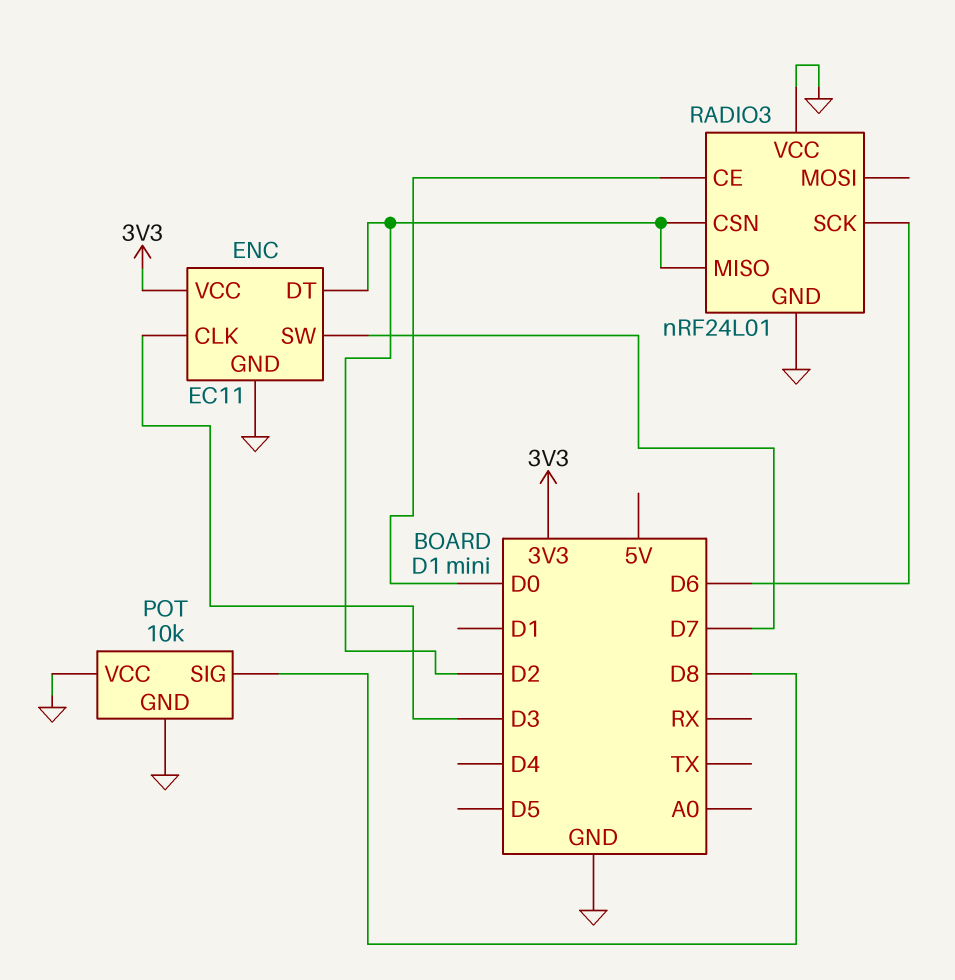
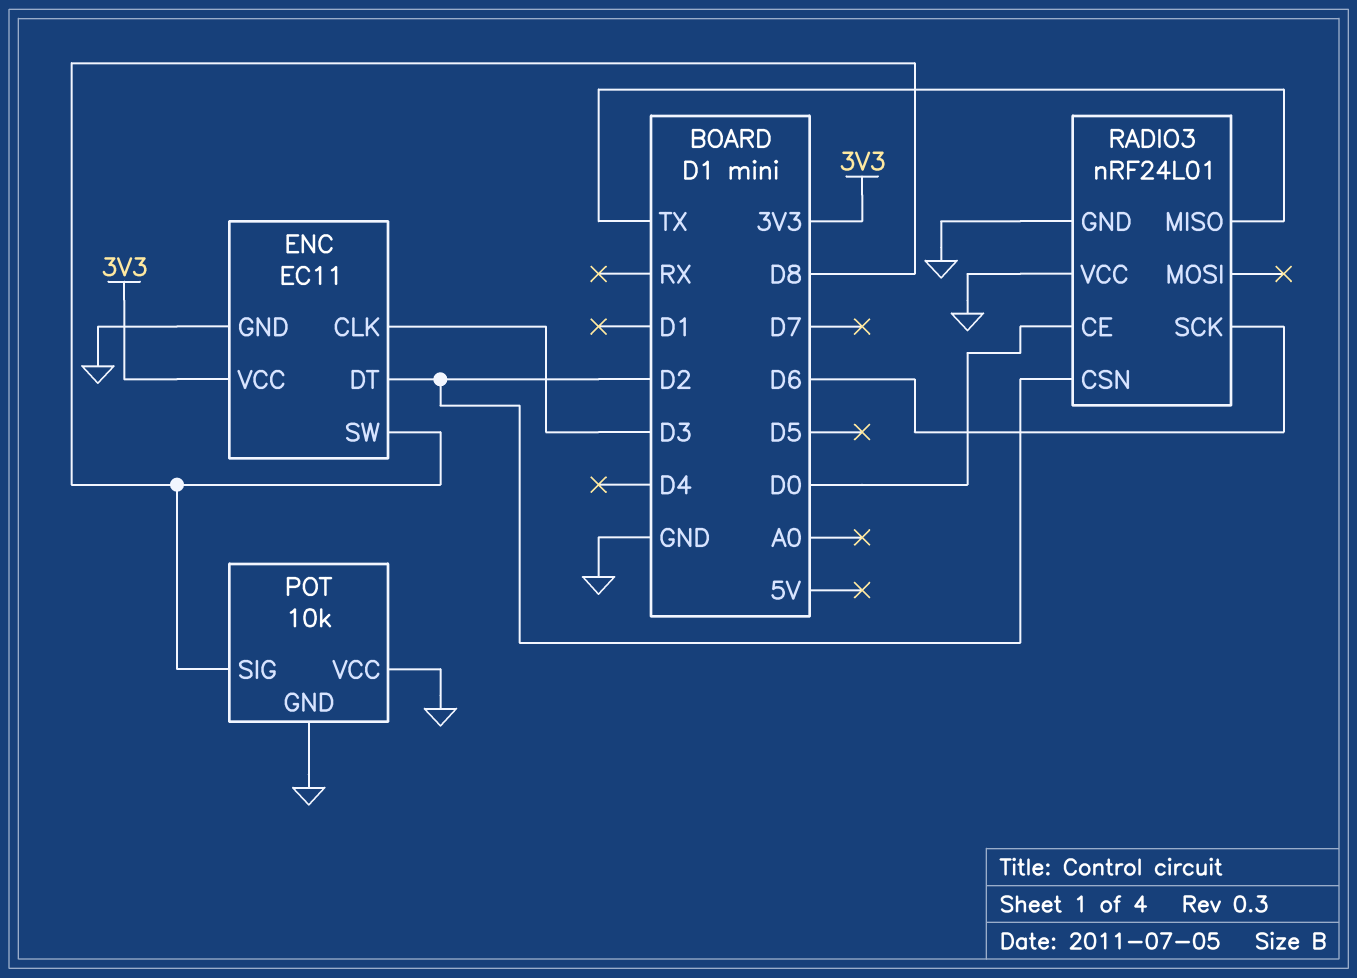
ENC pin SW: D7 -> D8
RADIO3 pin MISO: D2 -> TX

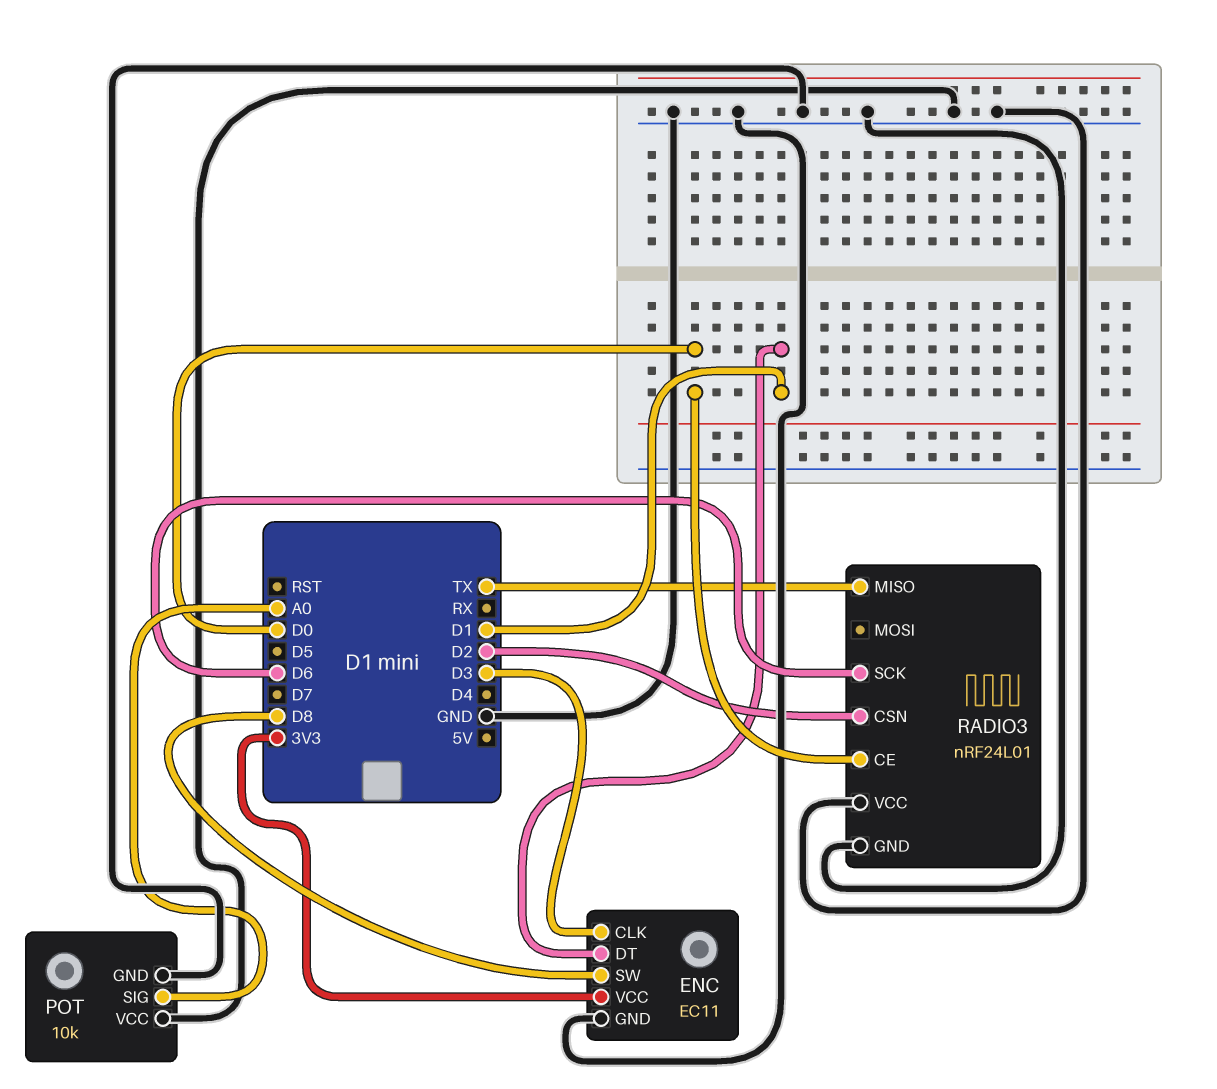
ENC pin DT: D2 -> D1
POT pin SIG: D8 -> A0

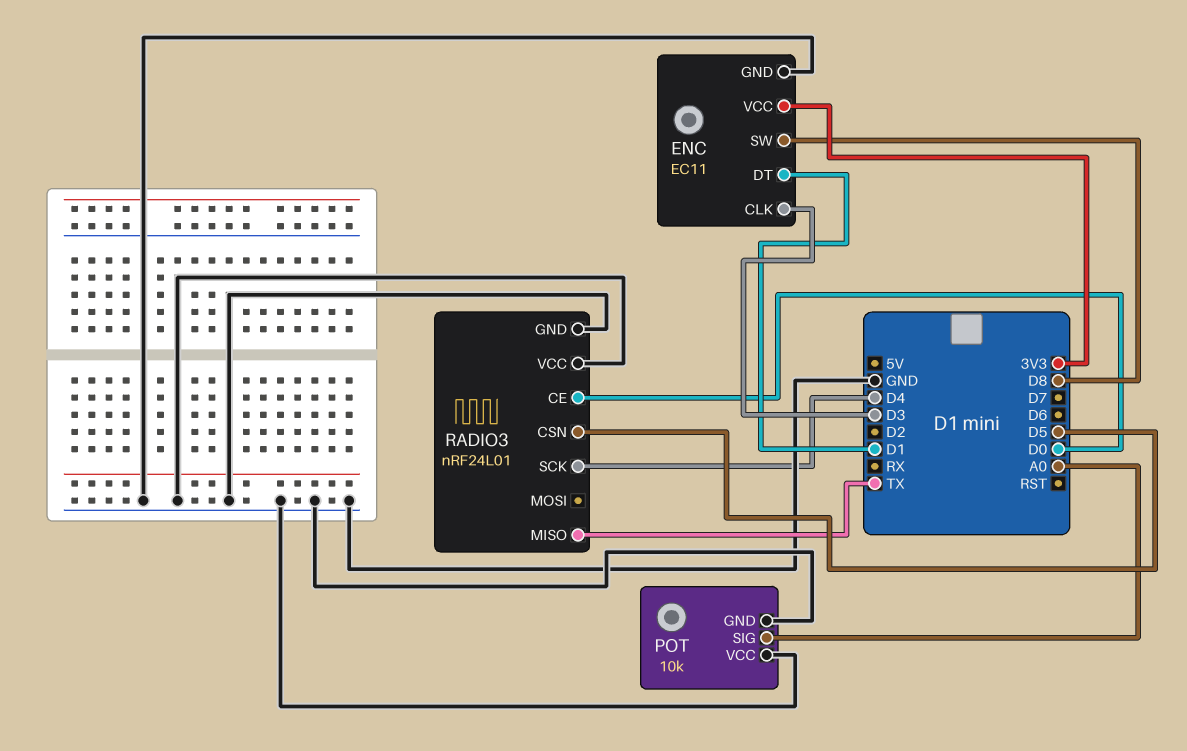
RADIO3 pin CSN: D2 -> D5
RADIO3 pin SCK: D6 -> D4

